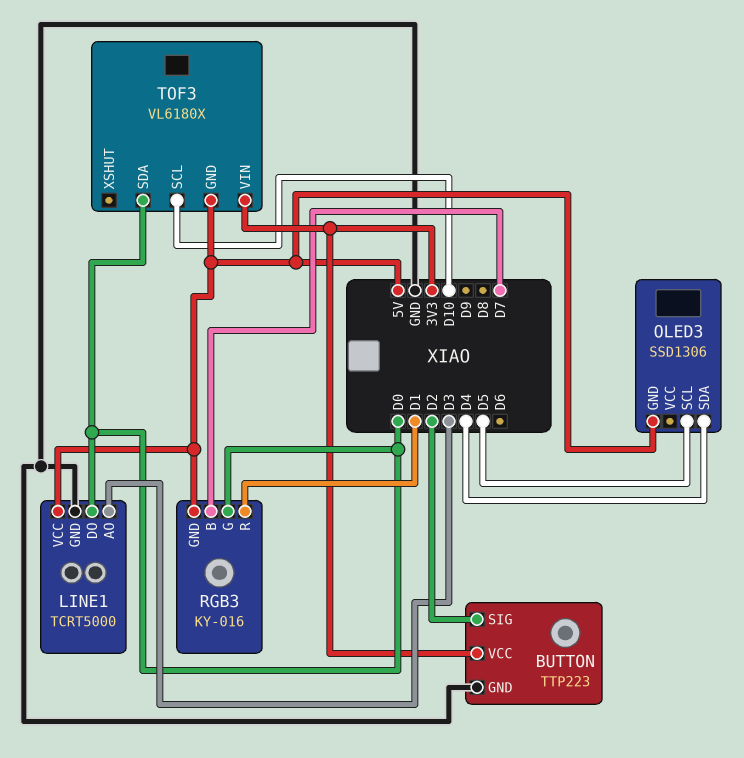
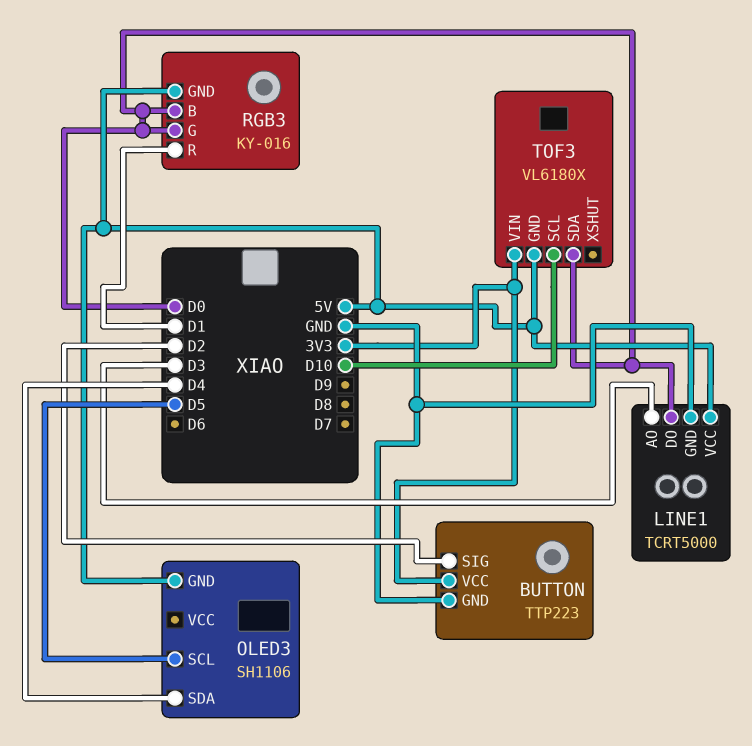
OLED3: SSD1306 -> SH1106
RGB3 pin B: D7 -> D0

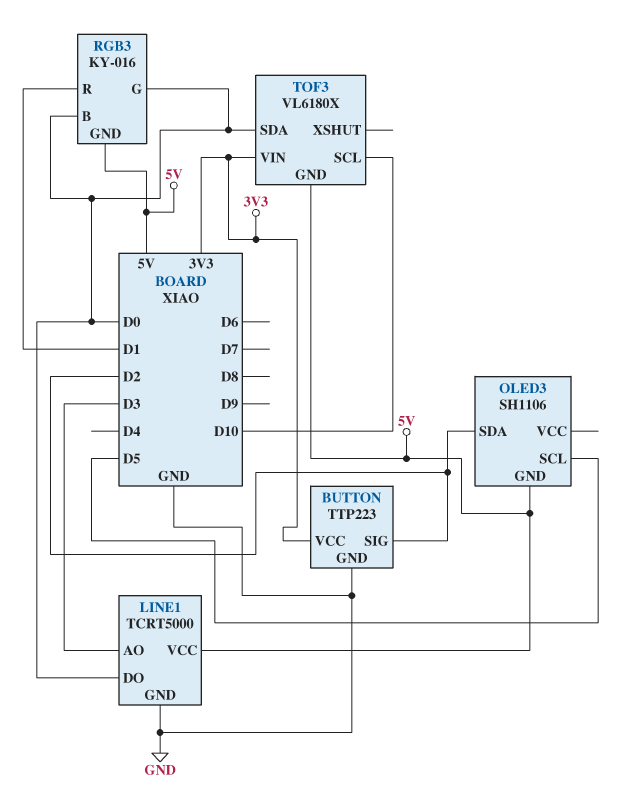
OLED3 pin SDA: D4 -> D2

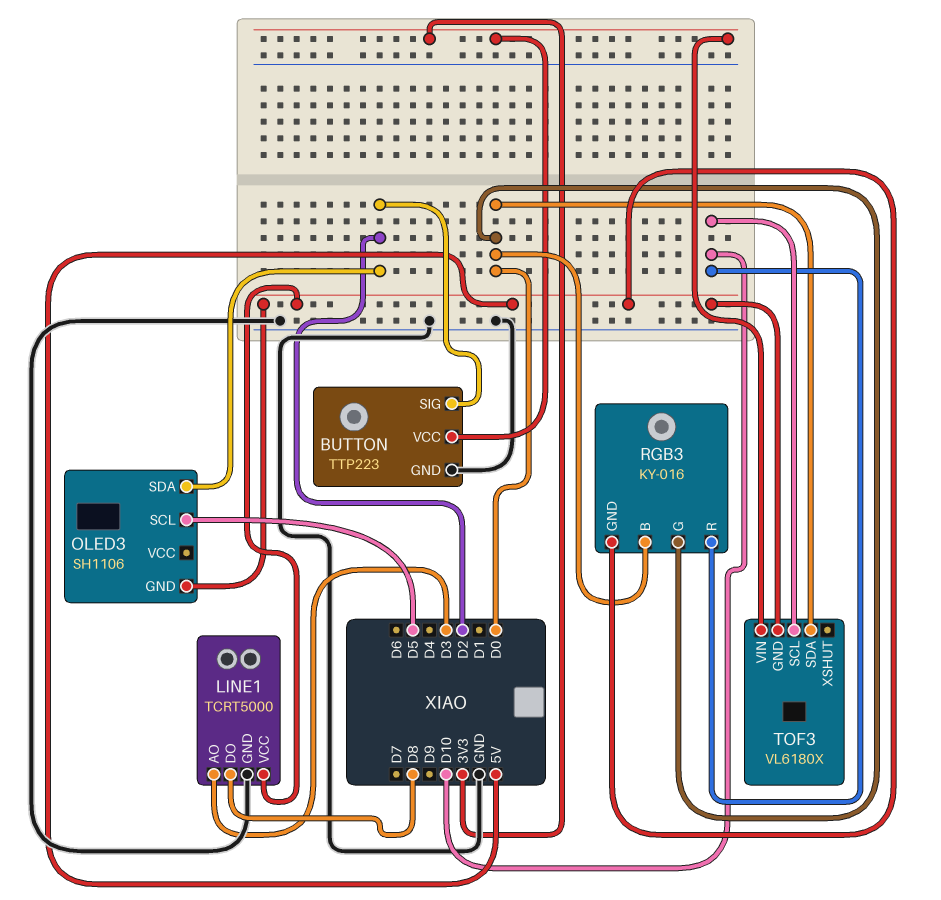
LINE1 pin DO: D0 -> D8
RGB3 pin R: D1 -> D10

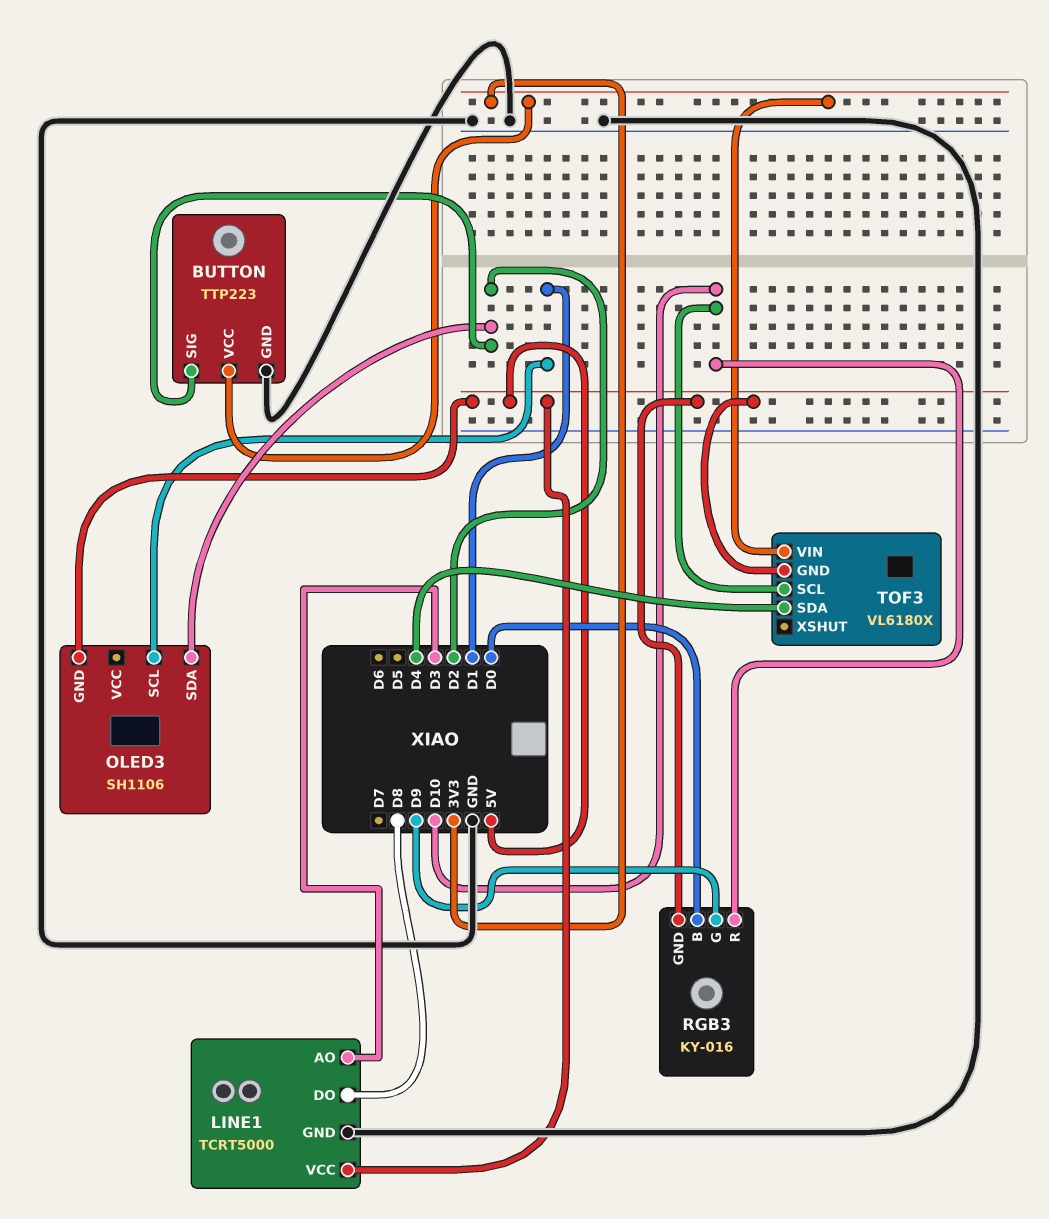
OLED3 pin SCL: D5 -> D1
RGB3 pin G: D0 -> D9
TOF3 pin SDA: D0 -> D4

